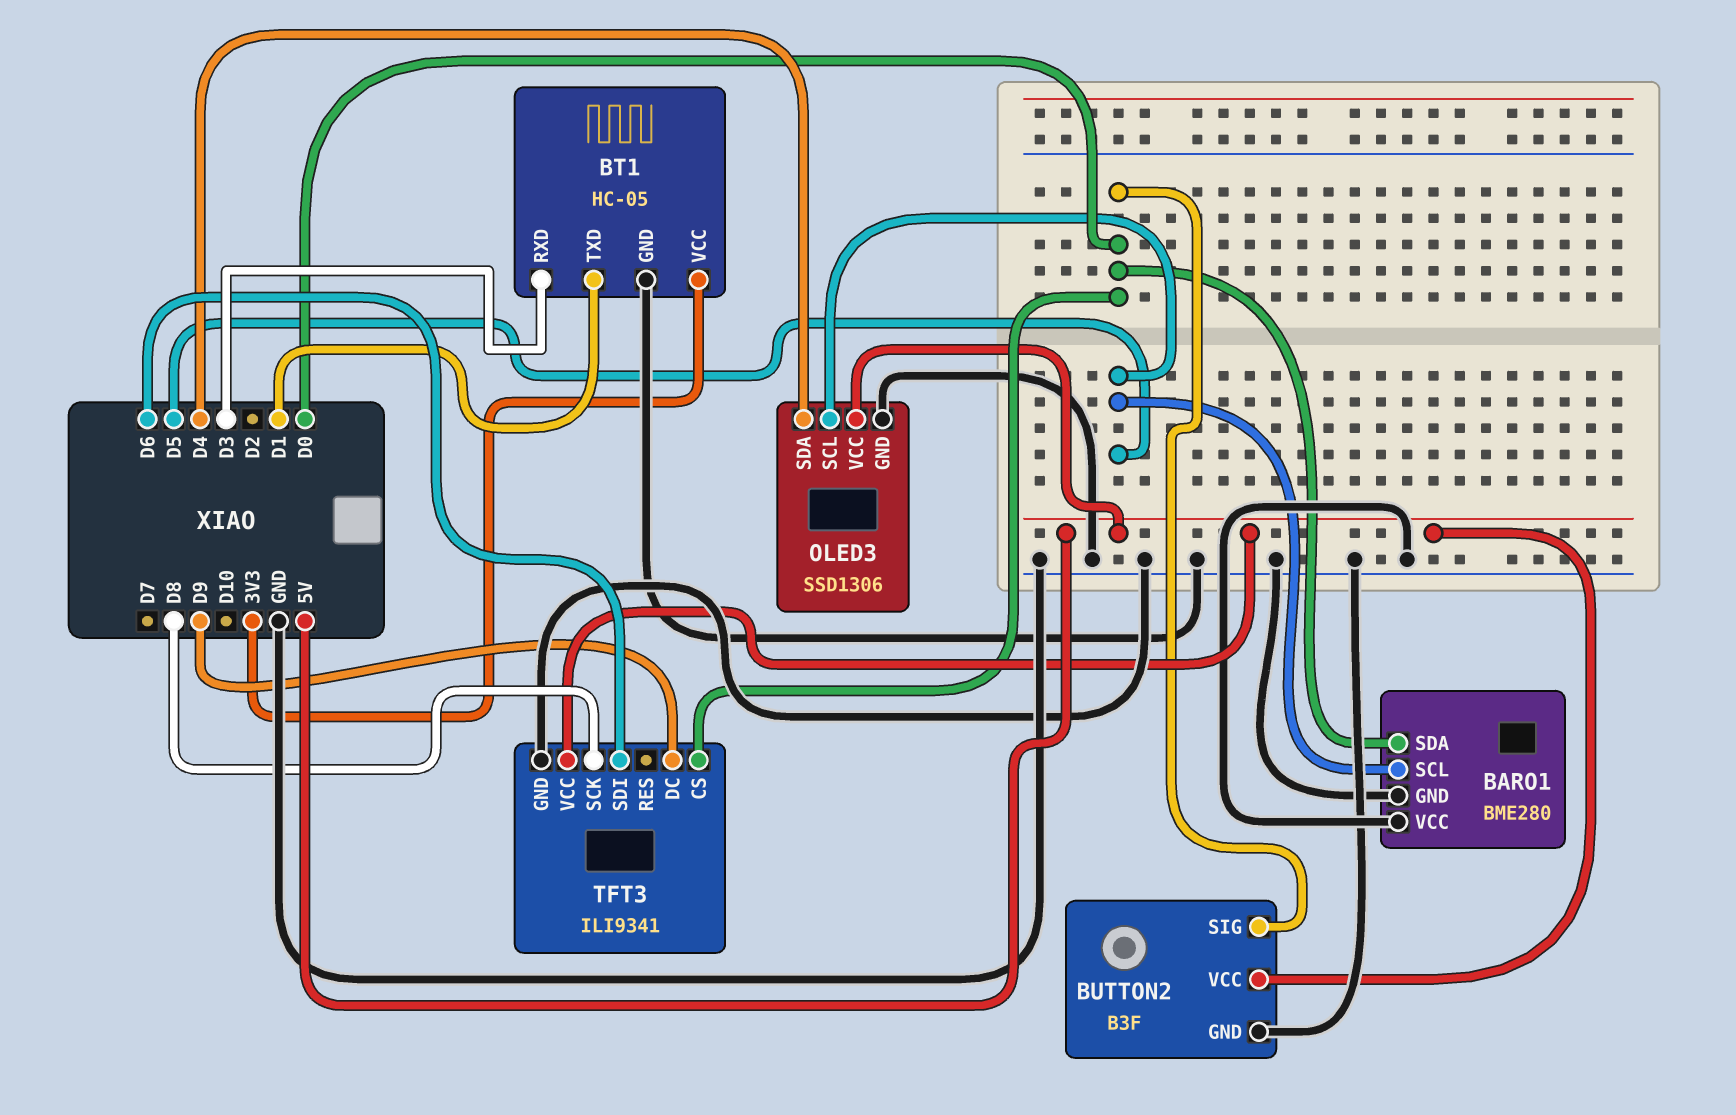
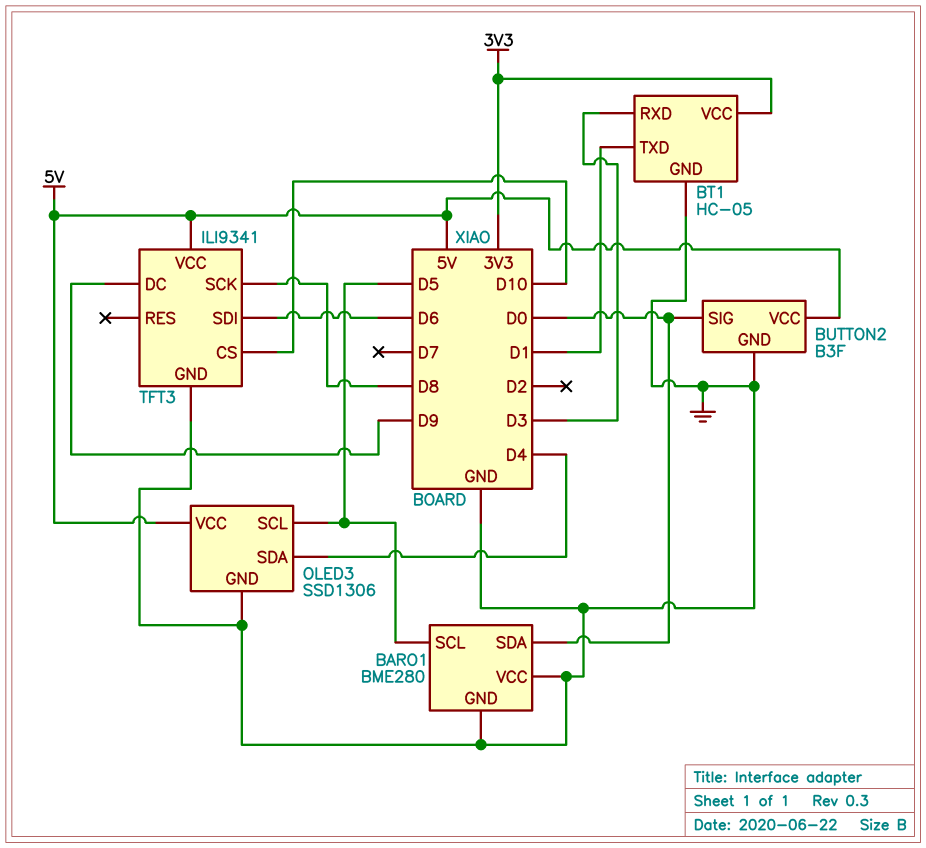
TFT3 pin CS: D0 -> D10

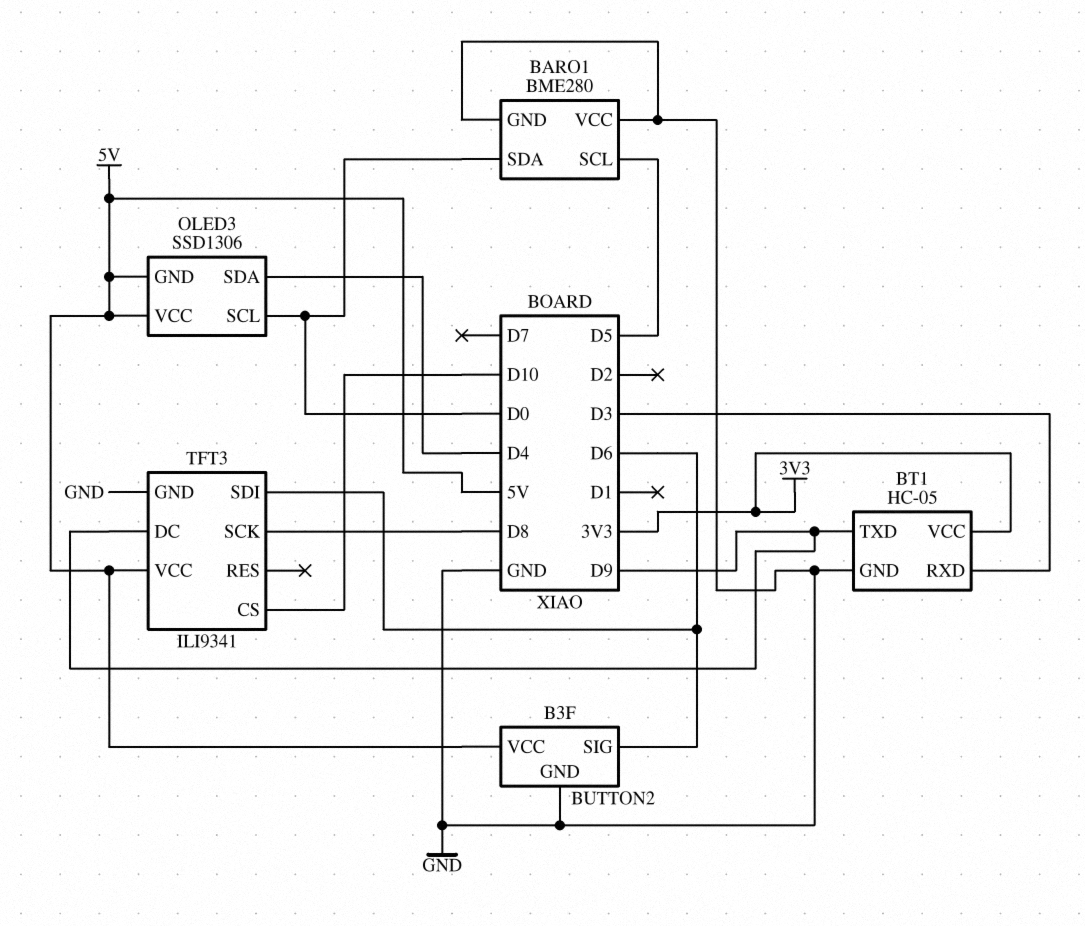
BT1 pin TXD: D1 -> D9
BUTTON2 pin SIG: D0 -> D6
OLED3 pin GND: GND -> 5V
OLED3 pin SCL: D5 -> D0

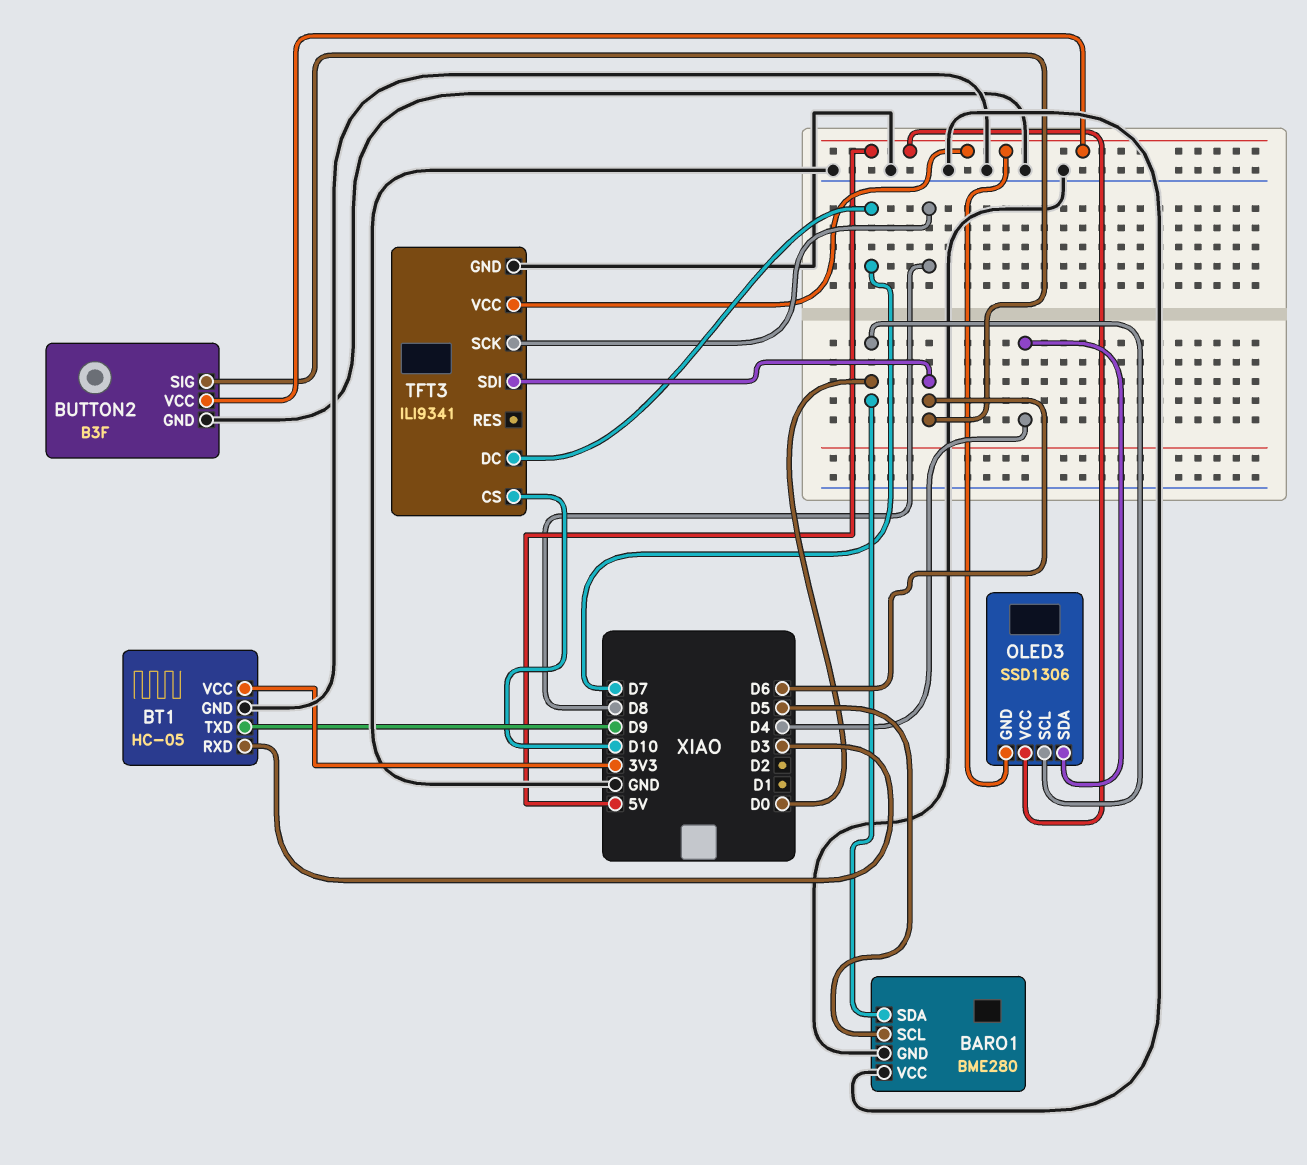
TFT3 pin DC: D9 -> D7

